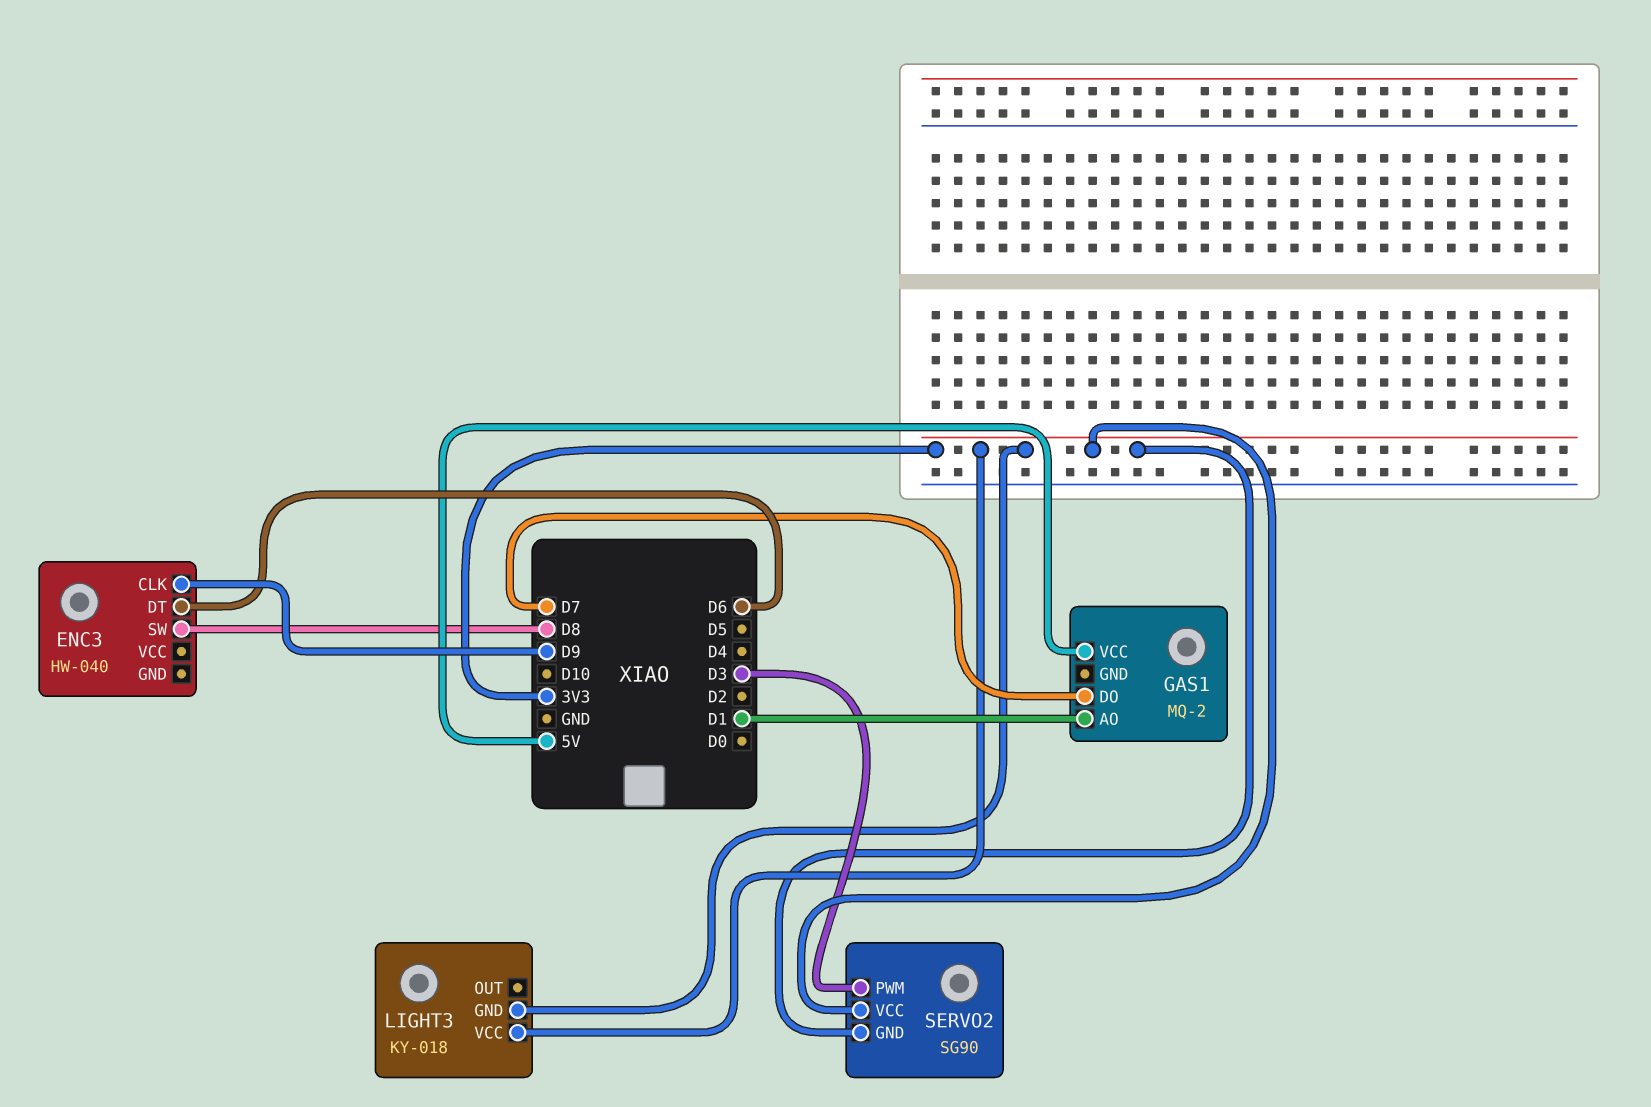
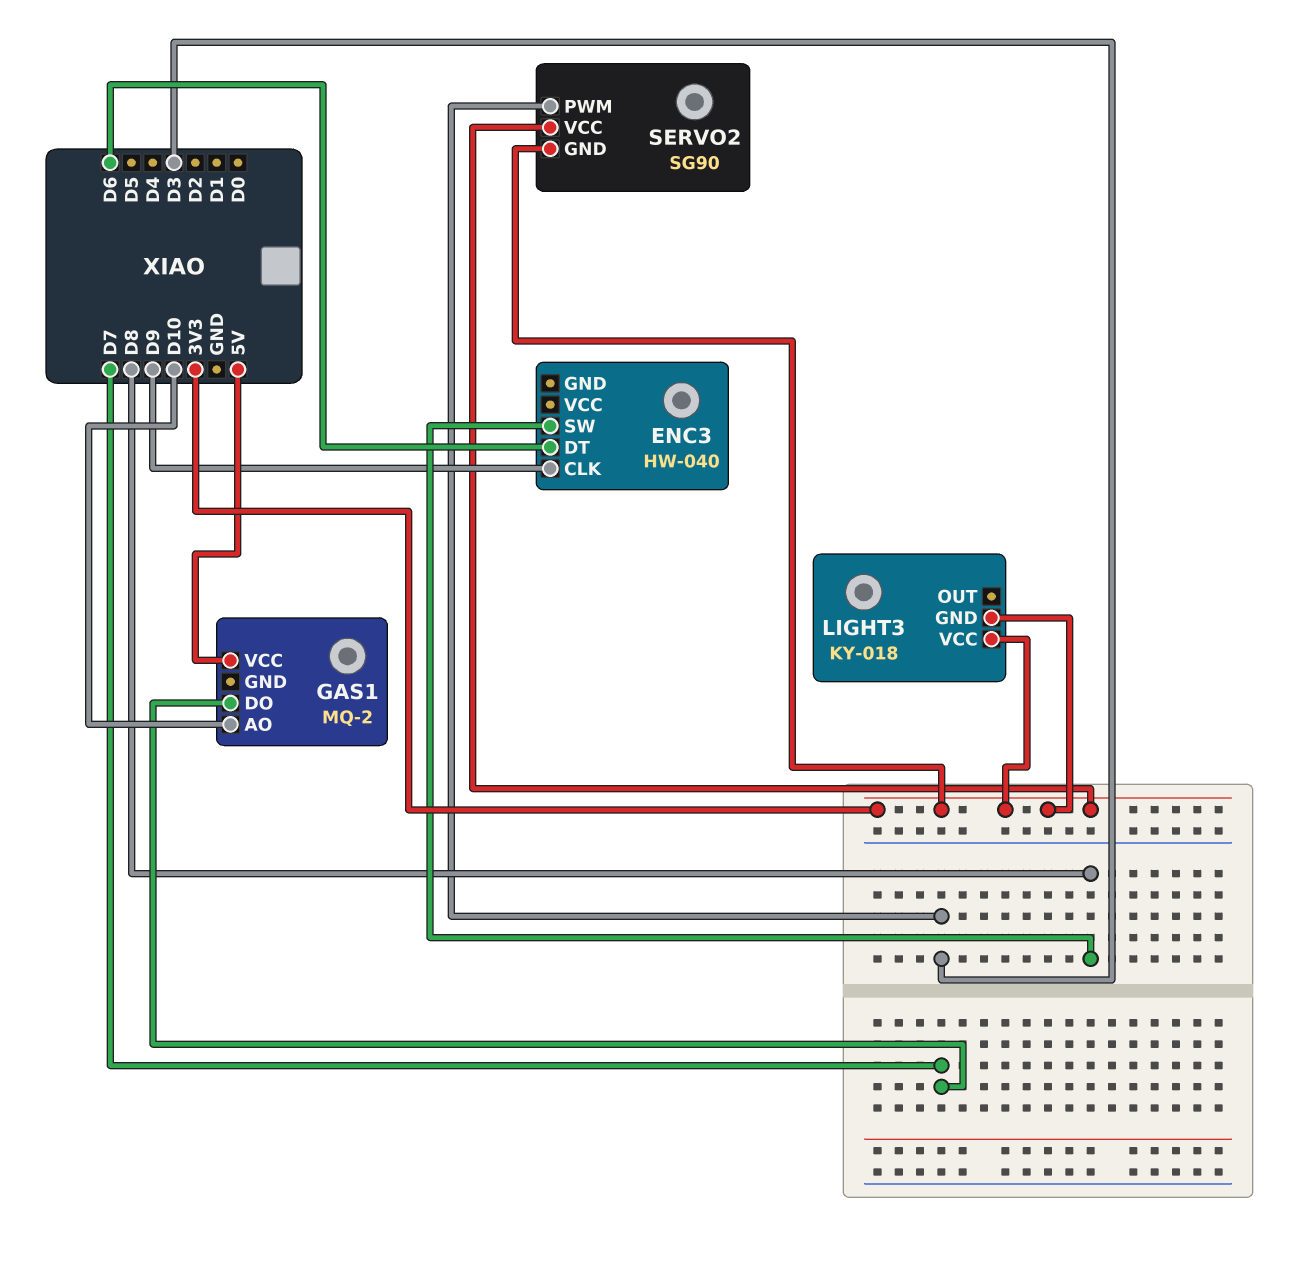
GAS1 pin AO: D1 -> D10

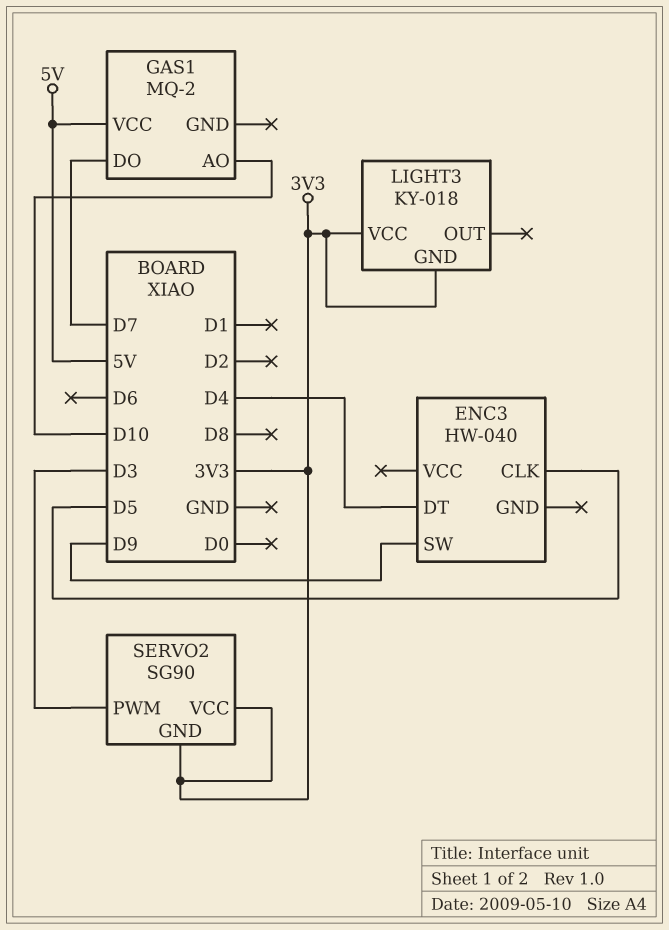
ENC3 pin CLK: D9 -> D5
ENC3 pin DT: D6 -> D4
ENC3 pin SW: D8 -> D9

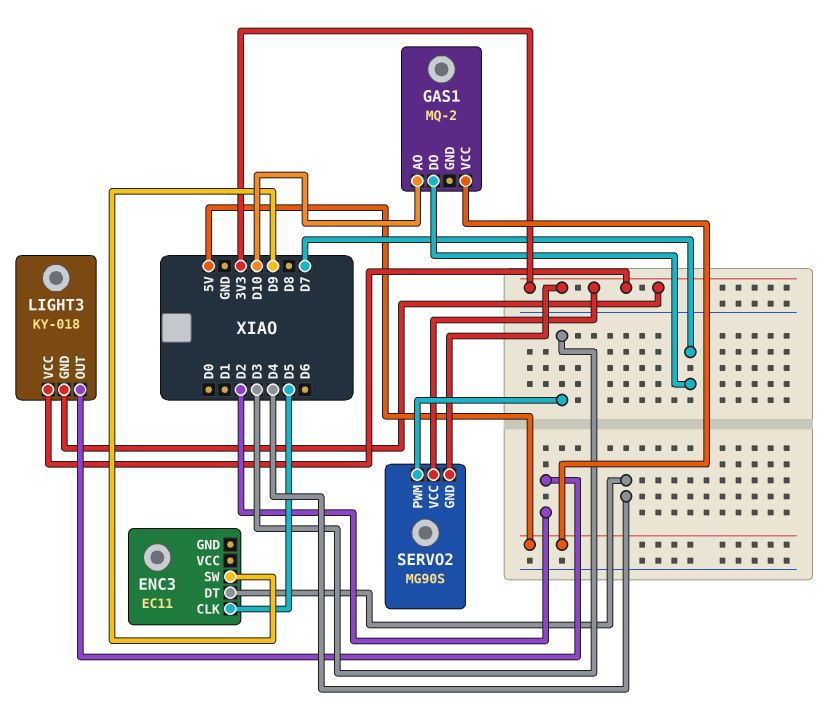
ENC3: HW-040 -> EC11
LIGHT3 pin OUT: none -> D2
SERVO2: SG90 -> MG90S

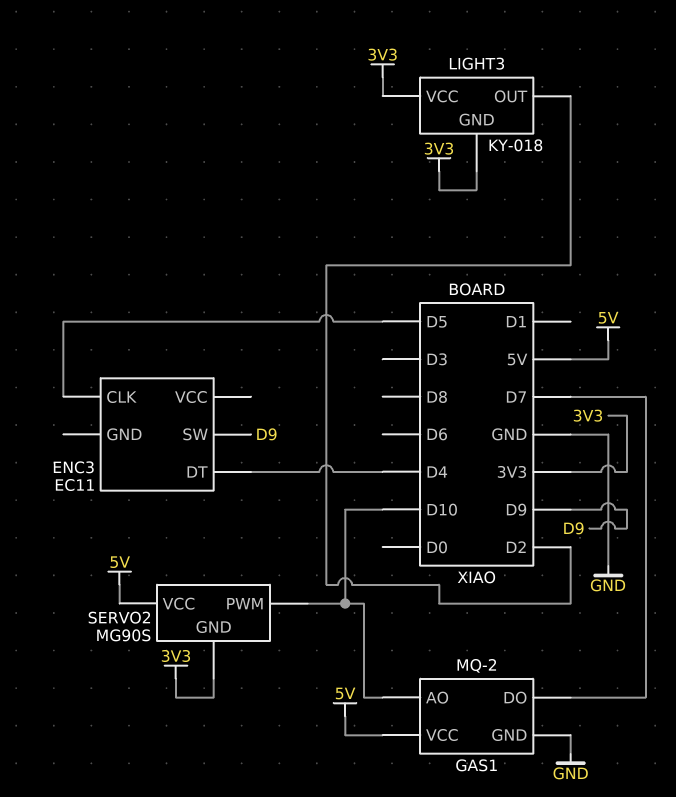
GAS1 pin GND: none -> GND
SERVO2 pin PWM: D3 -> D10
SERVO2 pin VCC: 3V3 -> 5V

